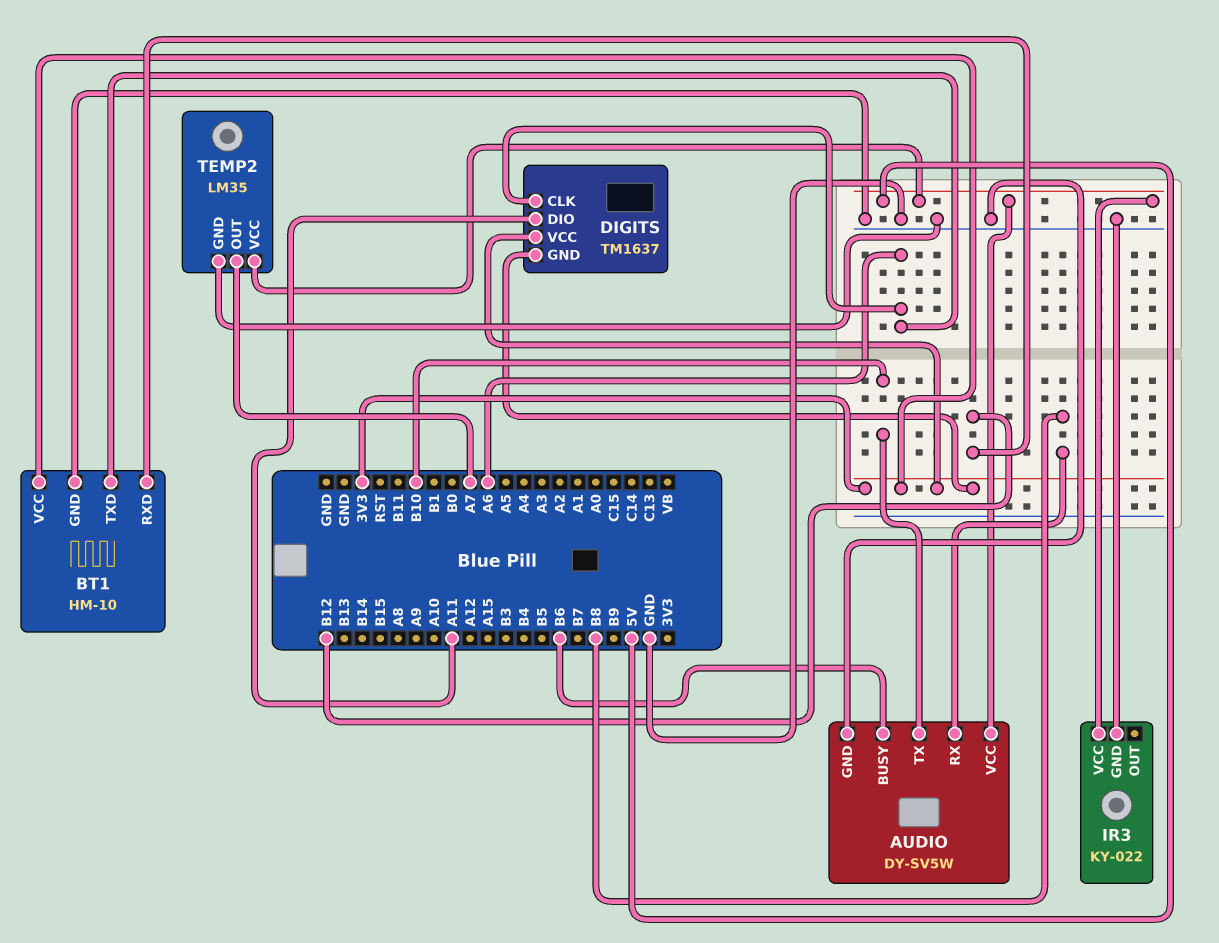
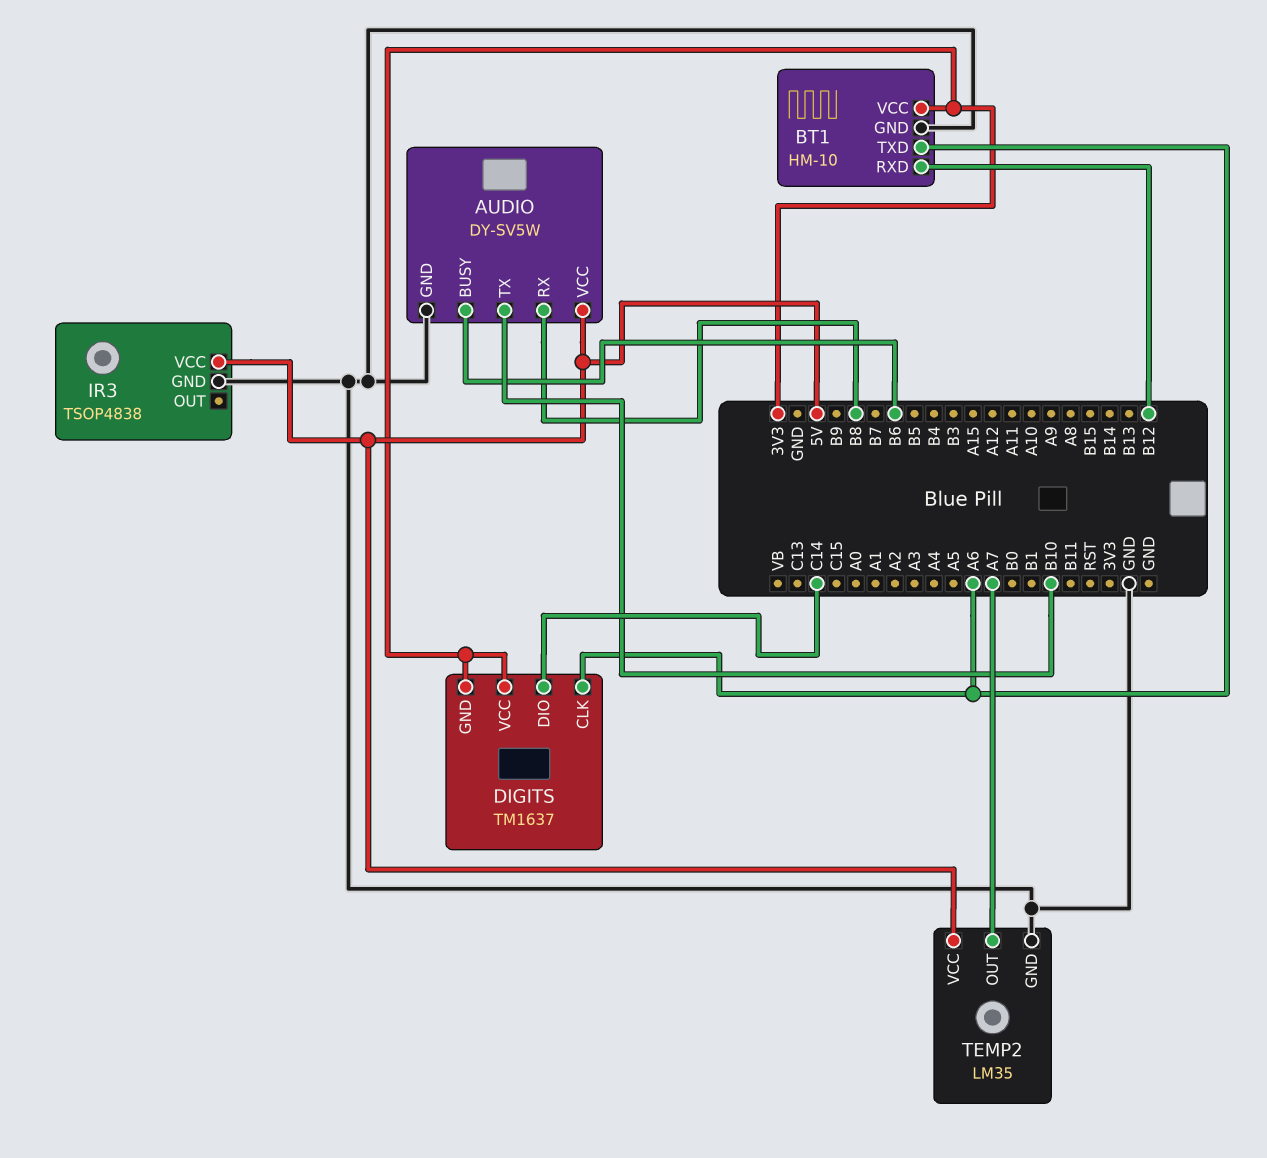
DIGITS pin DIO: A11 -> C14
IR3: KY-022 -> TSOP4838

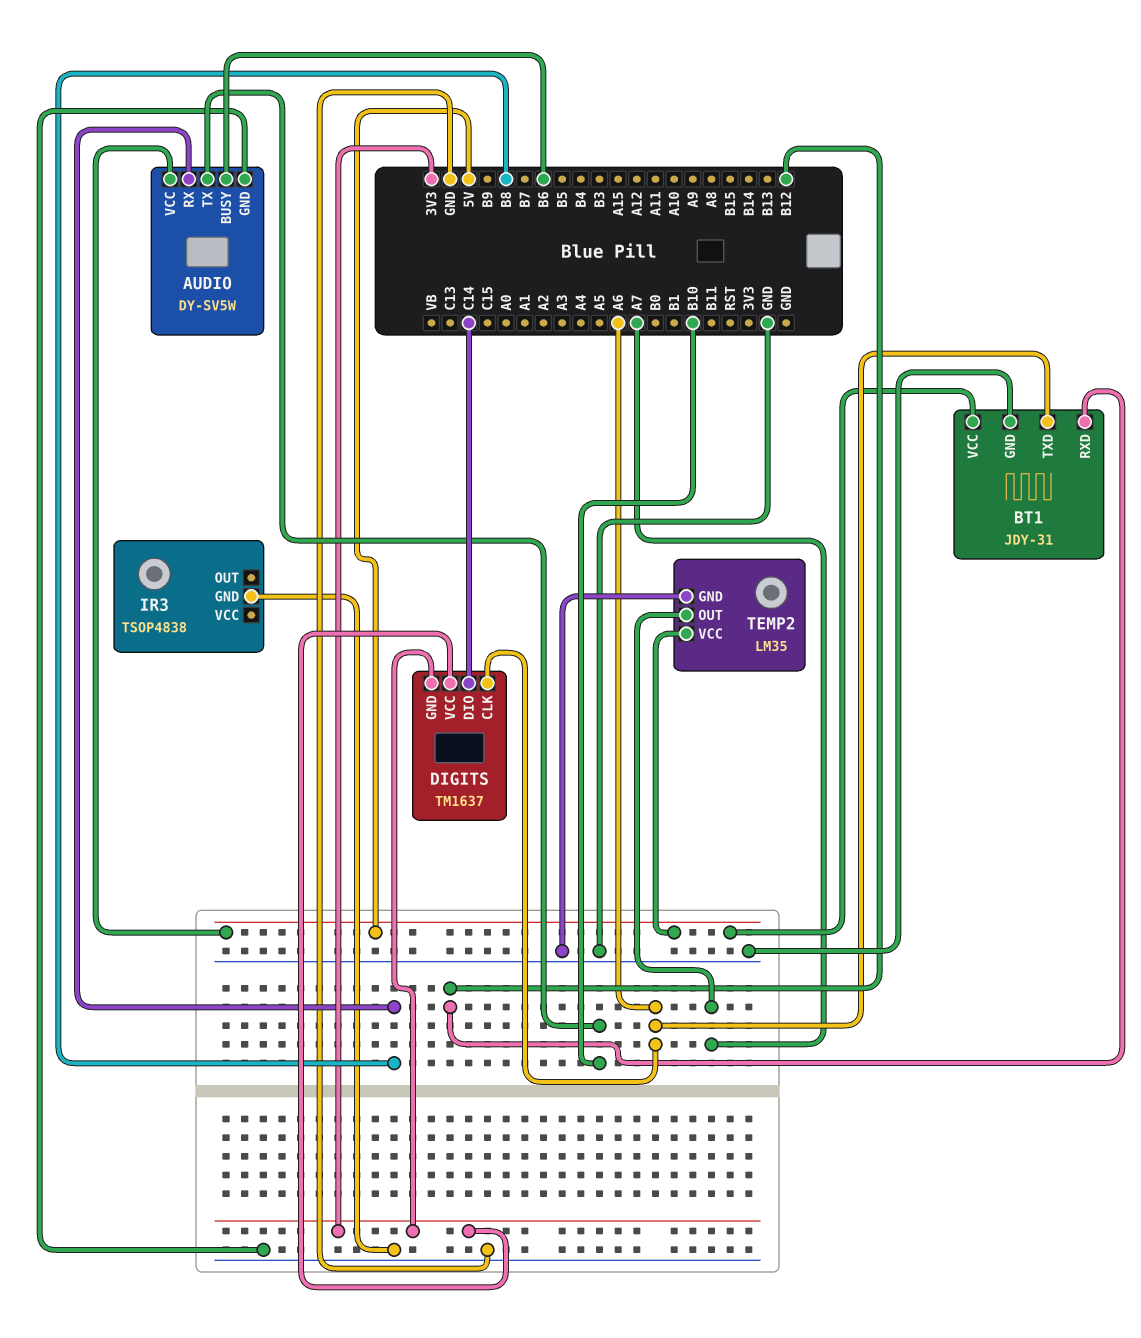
BT1: HM-10 -> JDY-31
BT1 pin VCC: 3V3 -> 5V
IR3 pin VCC: 5V -> none

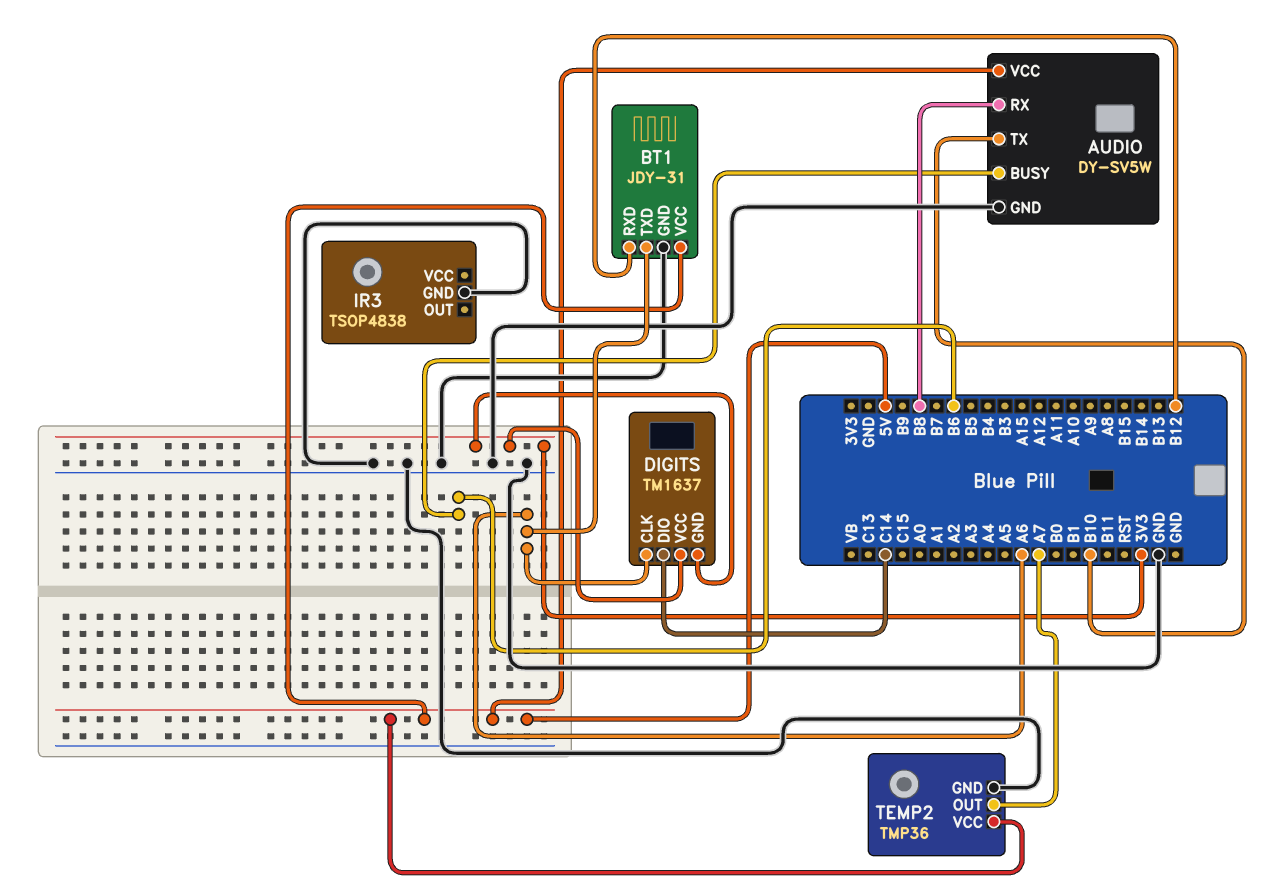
TEMP2: LM35 -> TMP36

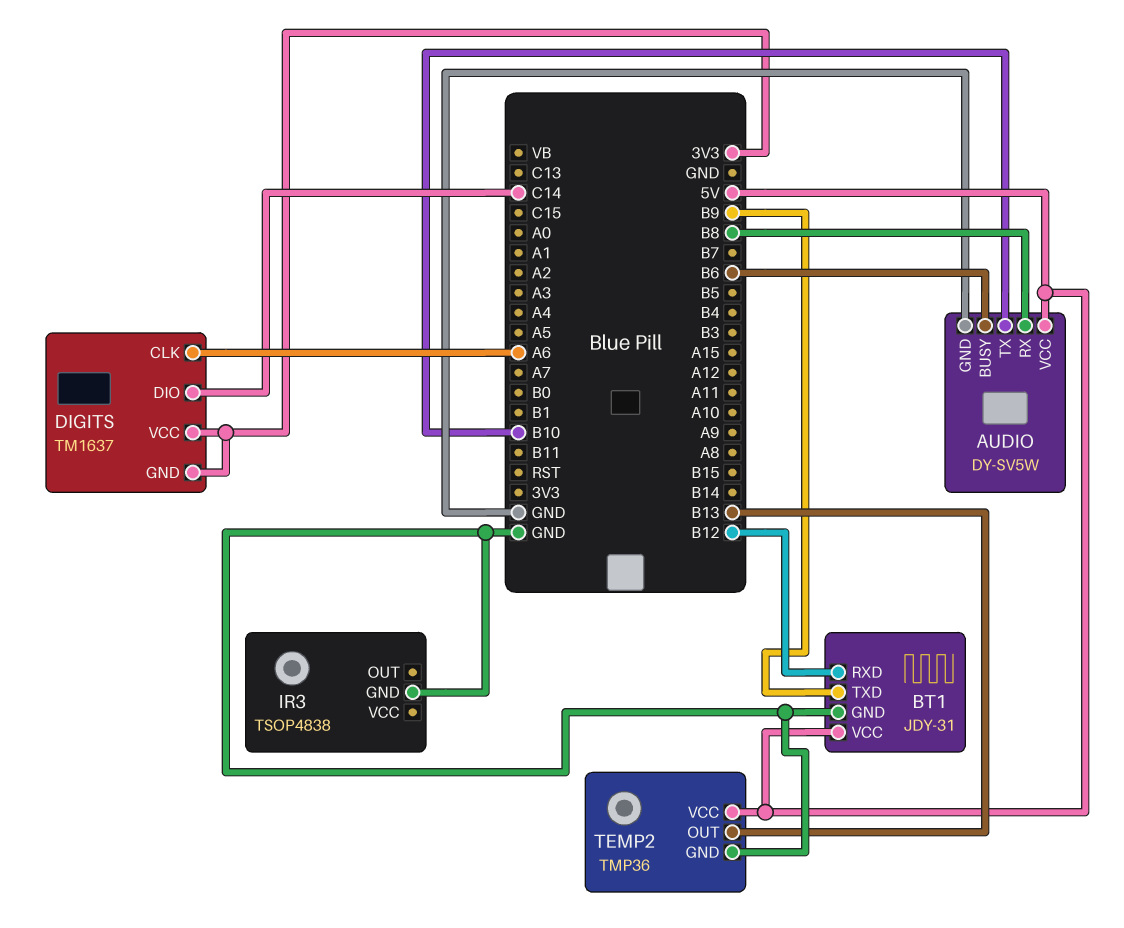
BT1 pin TXD: A6 -> B9
TEMP2 pin OUT: A7 -> B13

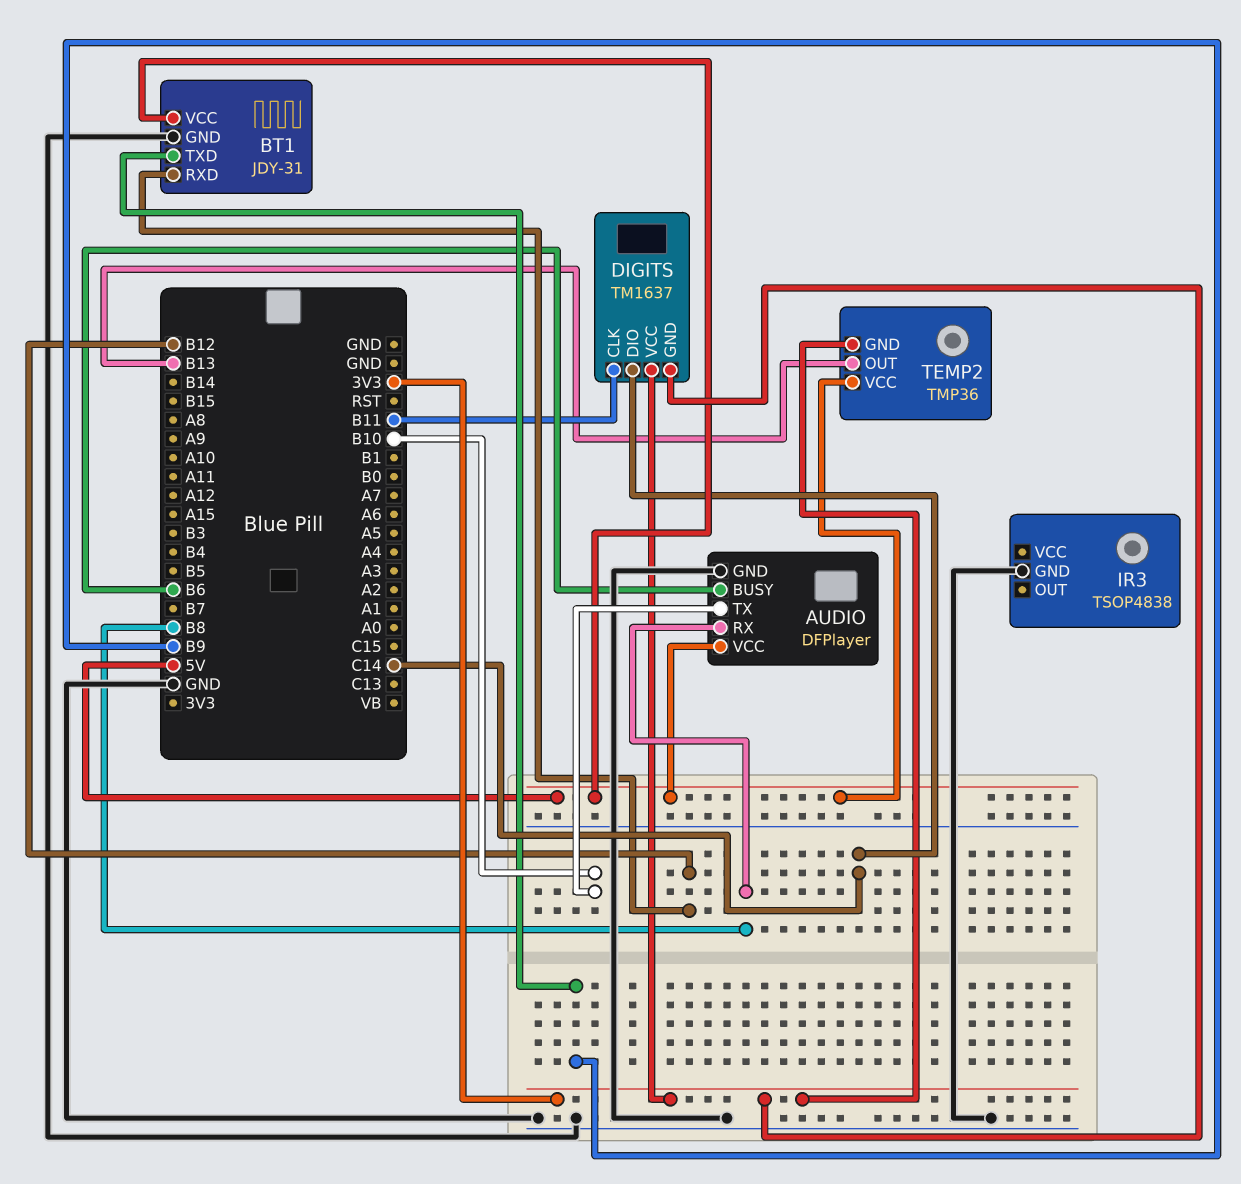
AUDIO: DY-SV5W -> DFPlayer
DIGITS pin CLK: A6 -> B11
TEMP2 pin GND: GND -> 3V3

